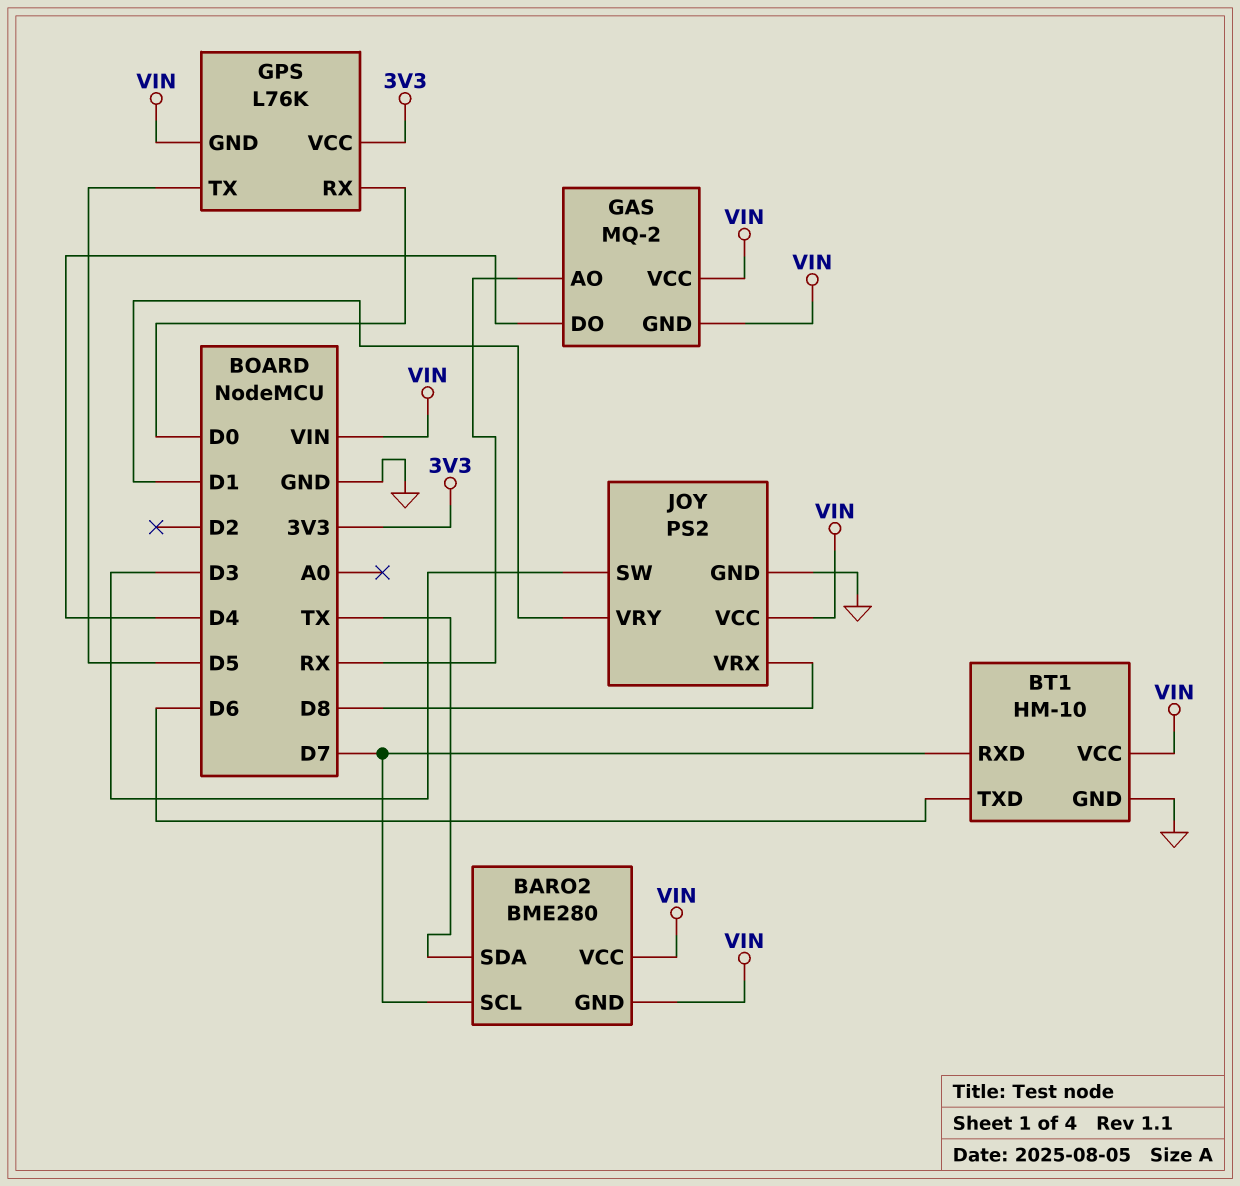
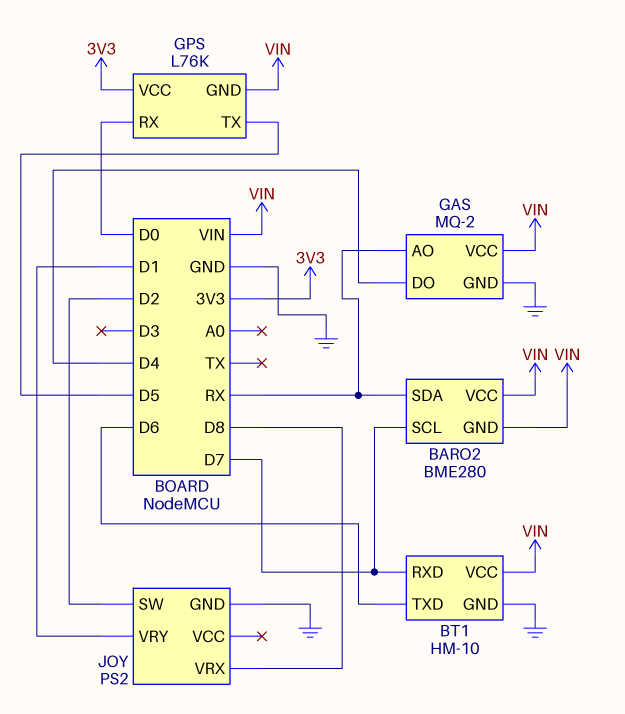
BARO2 pin SDA: TX -> RX
GAS pin GND: VIN -> GND
JOY pin SW: D3 -> D2
JOY pin VCC: VIN -> none

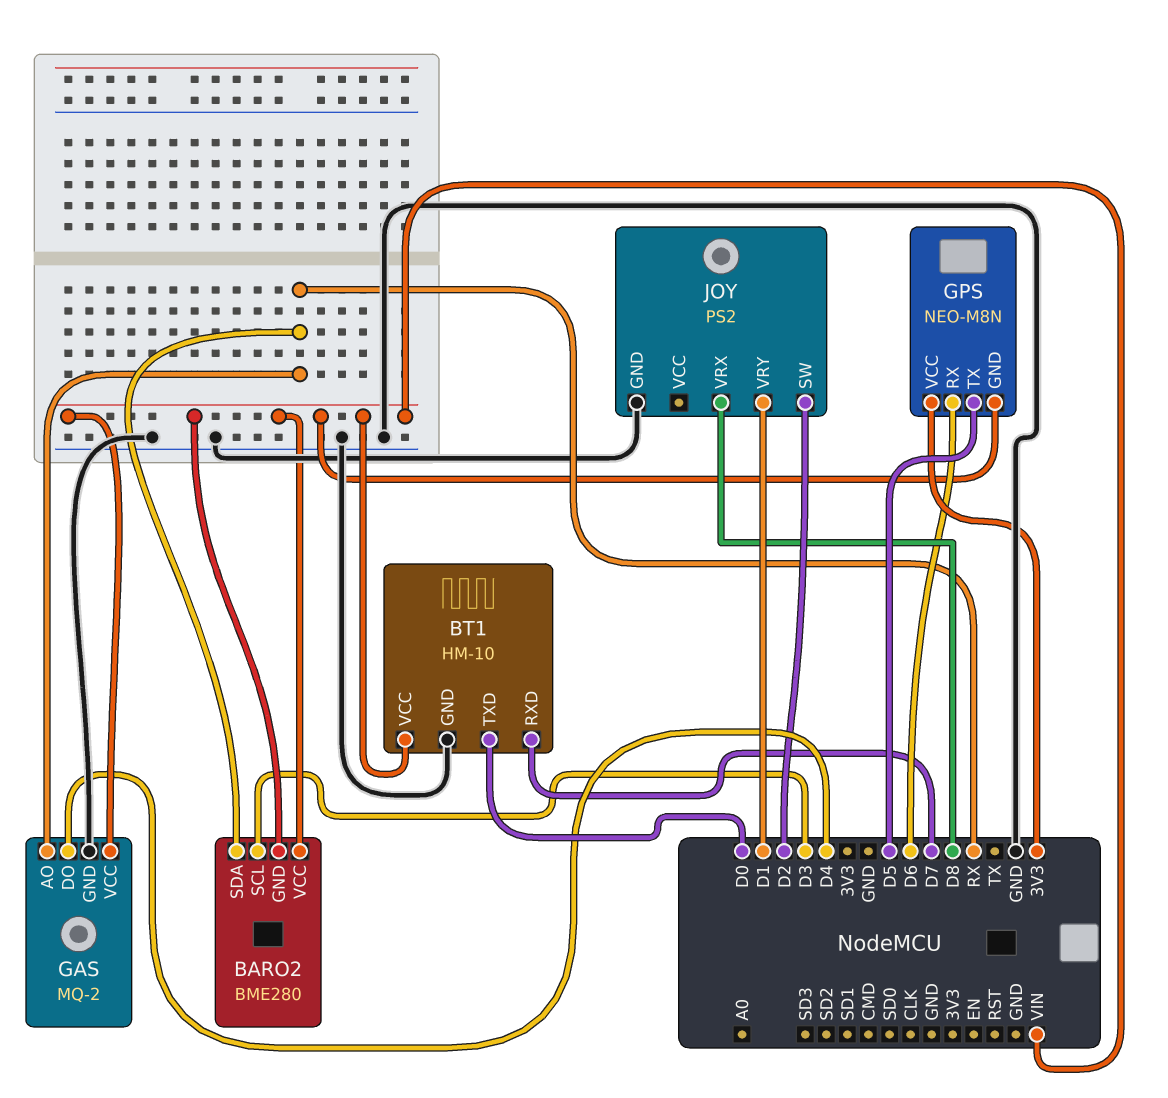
BARO2 pin SCL: D7 -> D3
BT1 pin TXD: D6 -> D0
GPS: L76K -> NEO-M8N
GPS pin RX: D0 -> D6

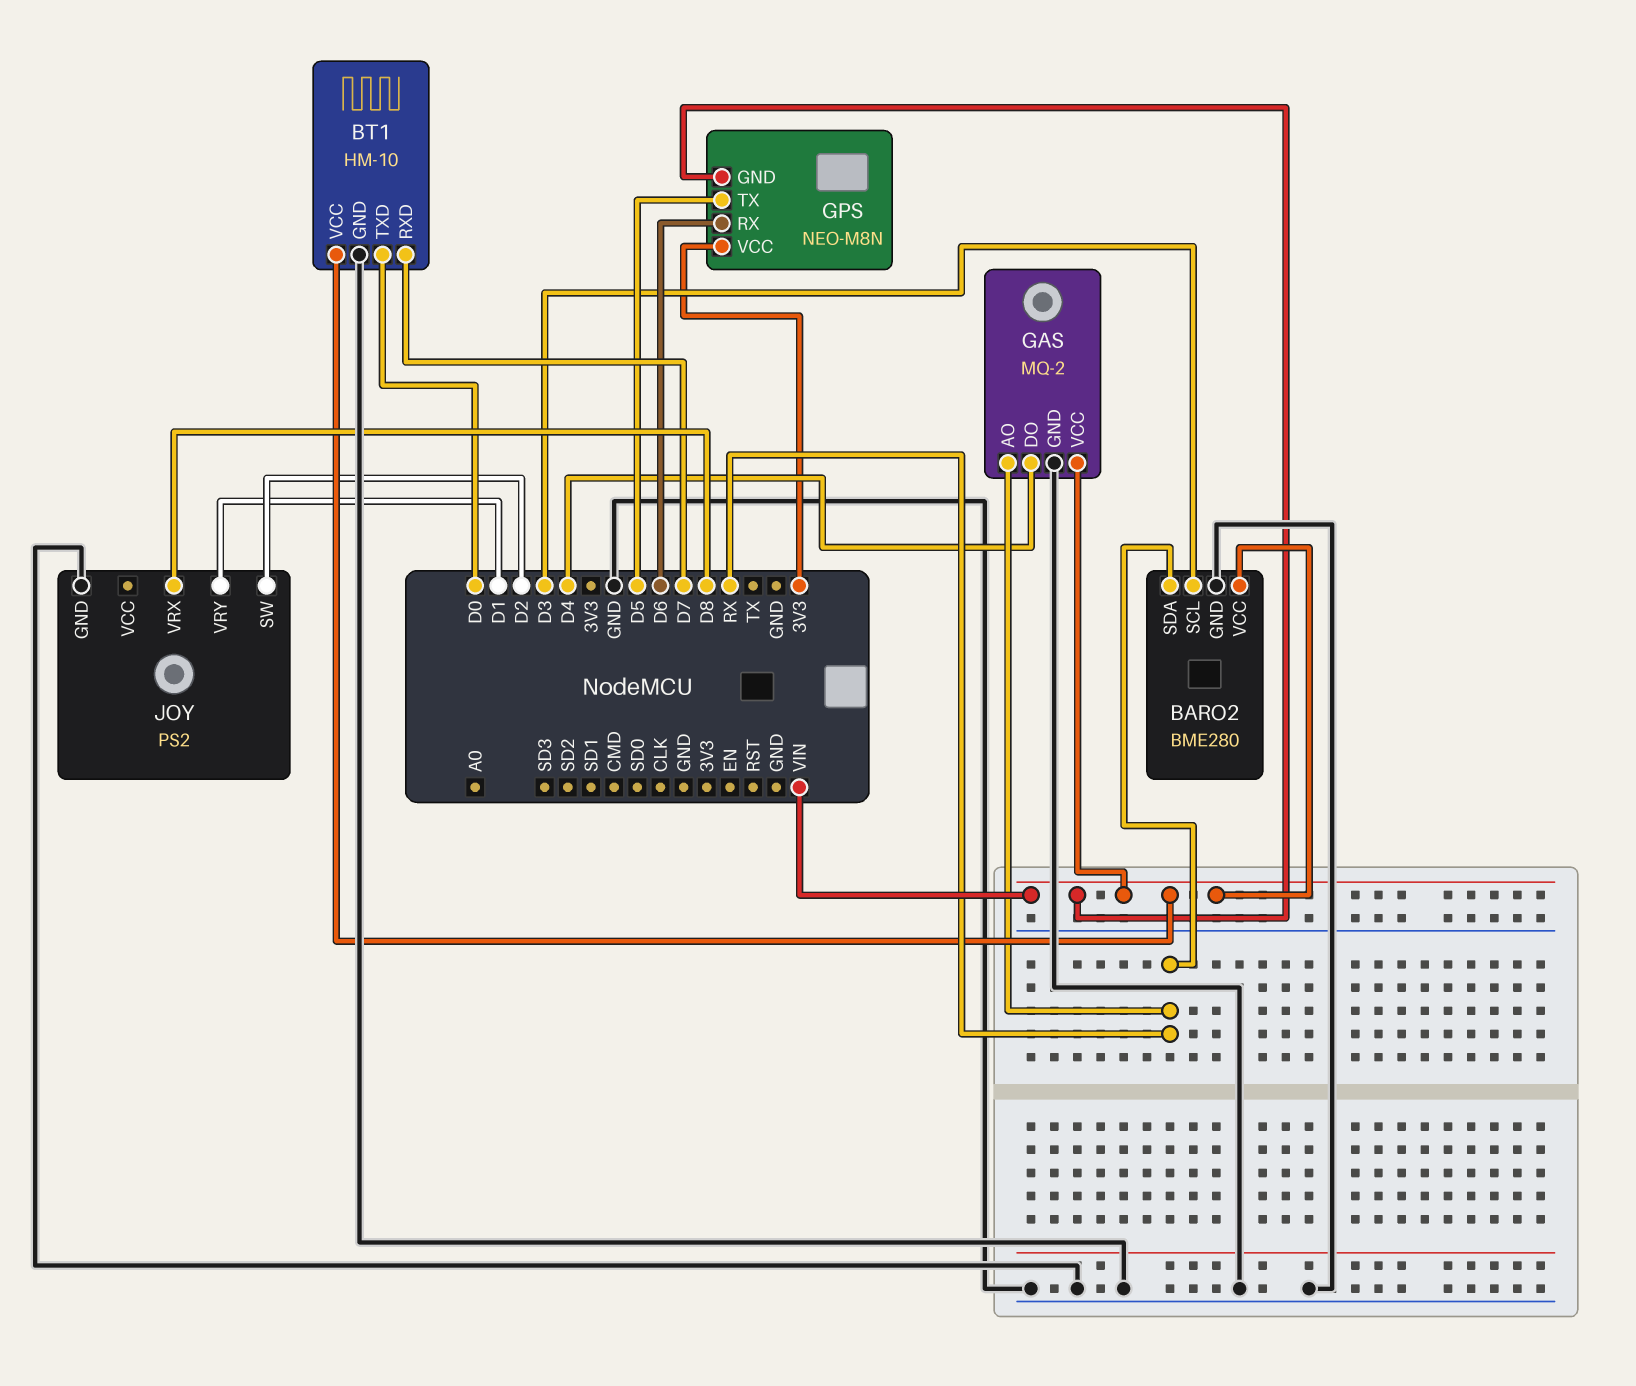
BARO2 pin GND: VIN -> GND

